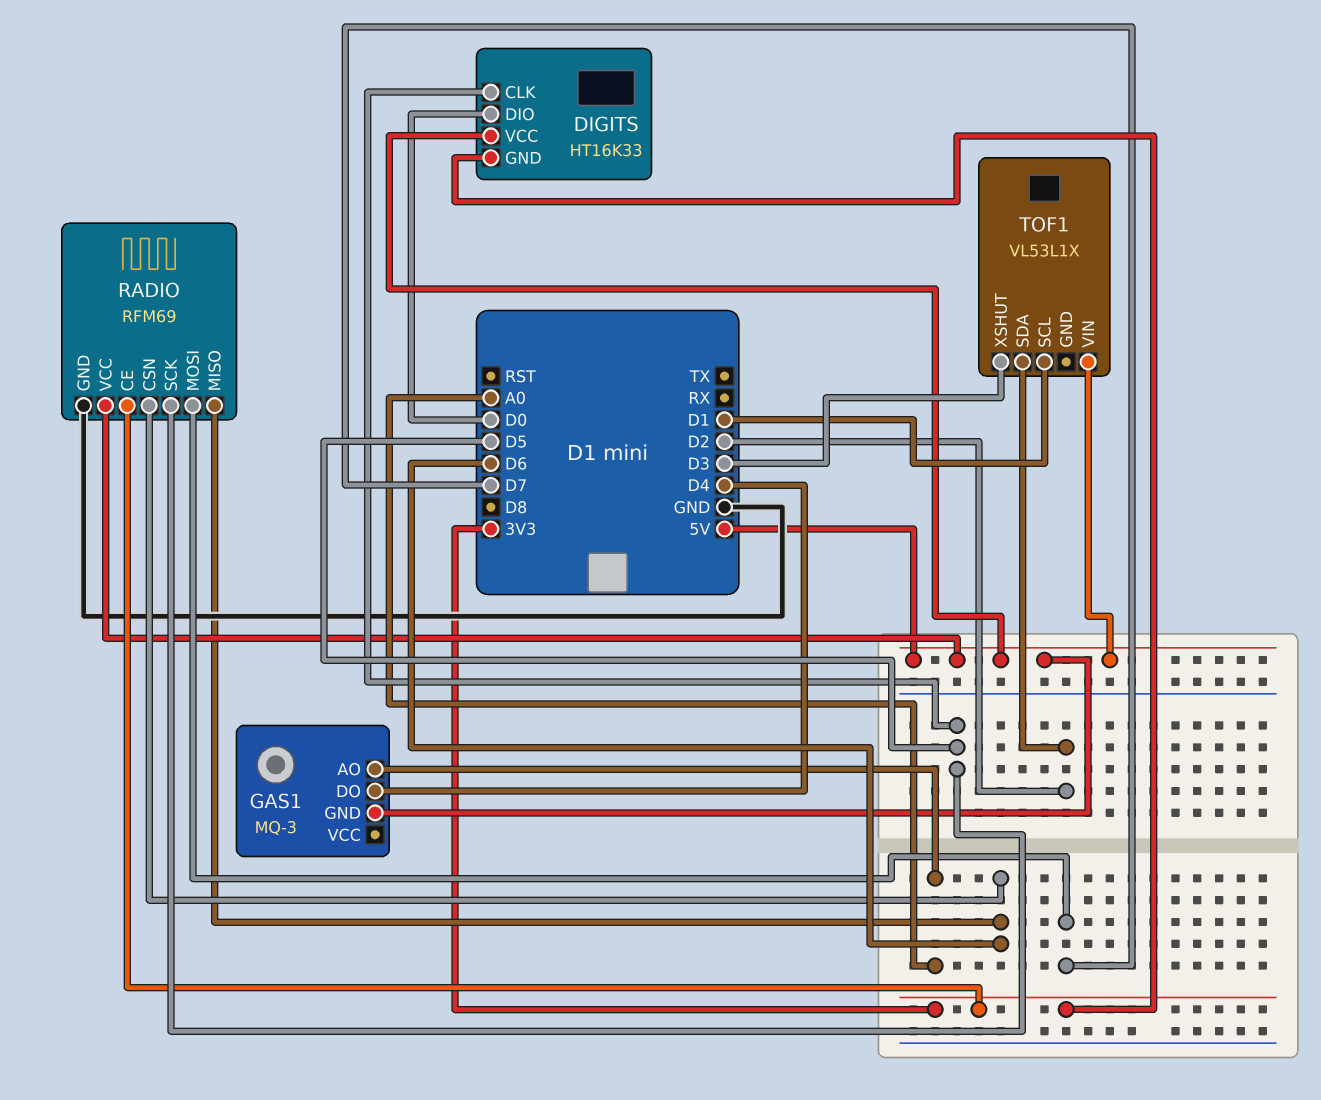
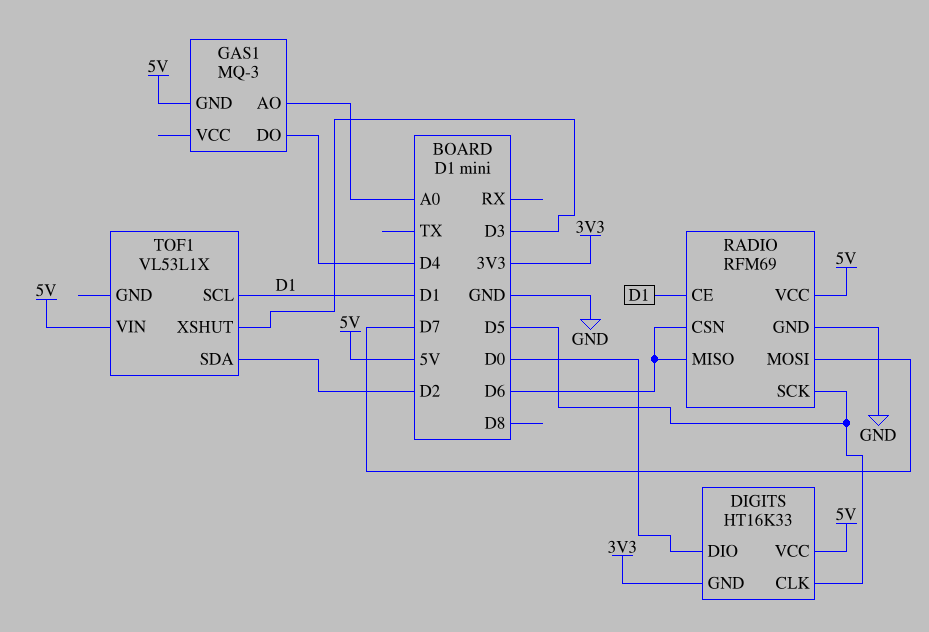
RADIO pin CE: 3V3 -> D1

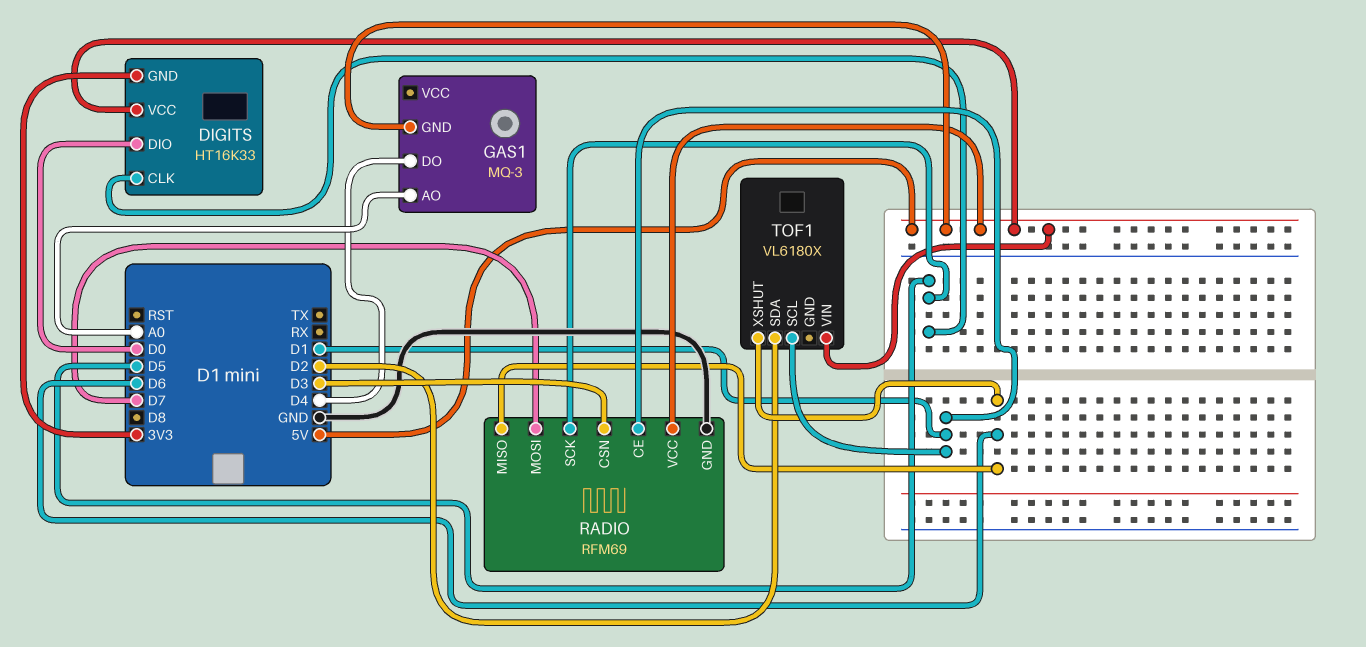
RADIO pin CSN: D6 -> D3
TOF1: VL53L1X -> VL6180X
TOF1 pin XSHUT: D3 -> D6

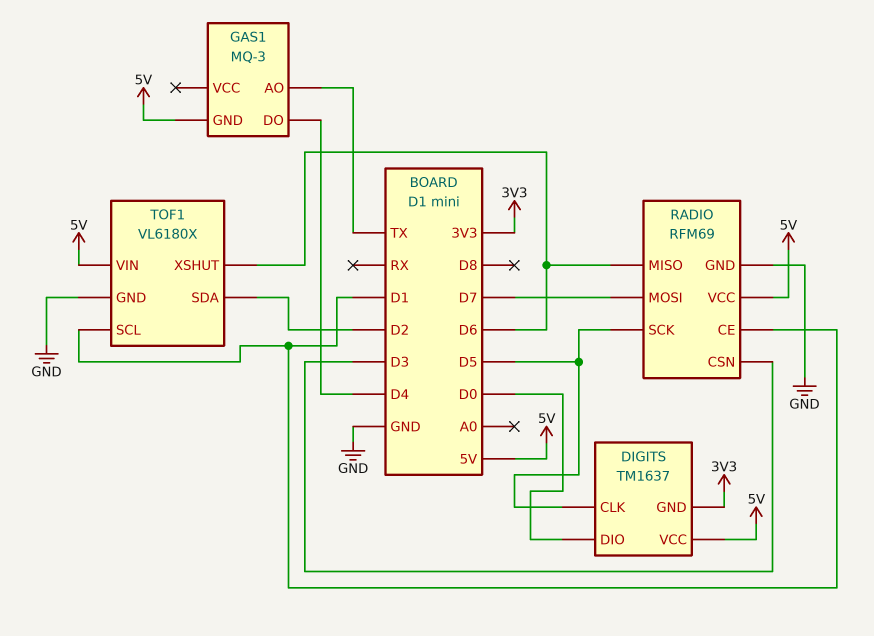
DIGITS: HT16K33 -> TM1637
GAS1 pin AO: A0 -> TX
TOF1 pin GND: none -> GND

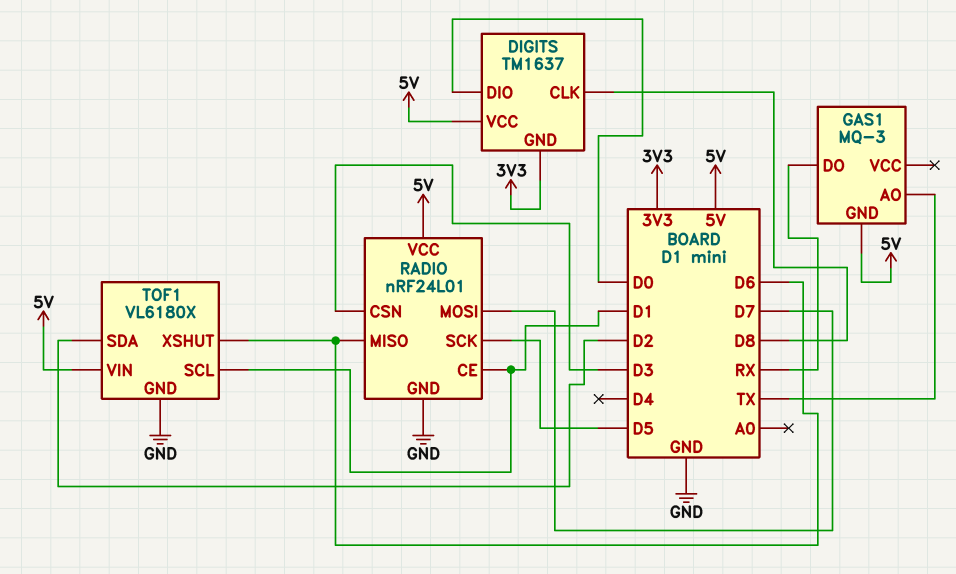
DIGITS pin CLK: D5 -> D8
GAS1 pin DO: D4 -> RX
RADIO: RFM69 -> nRF24L01

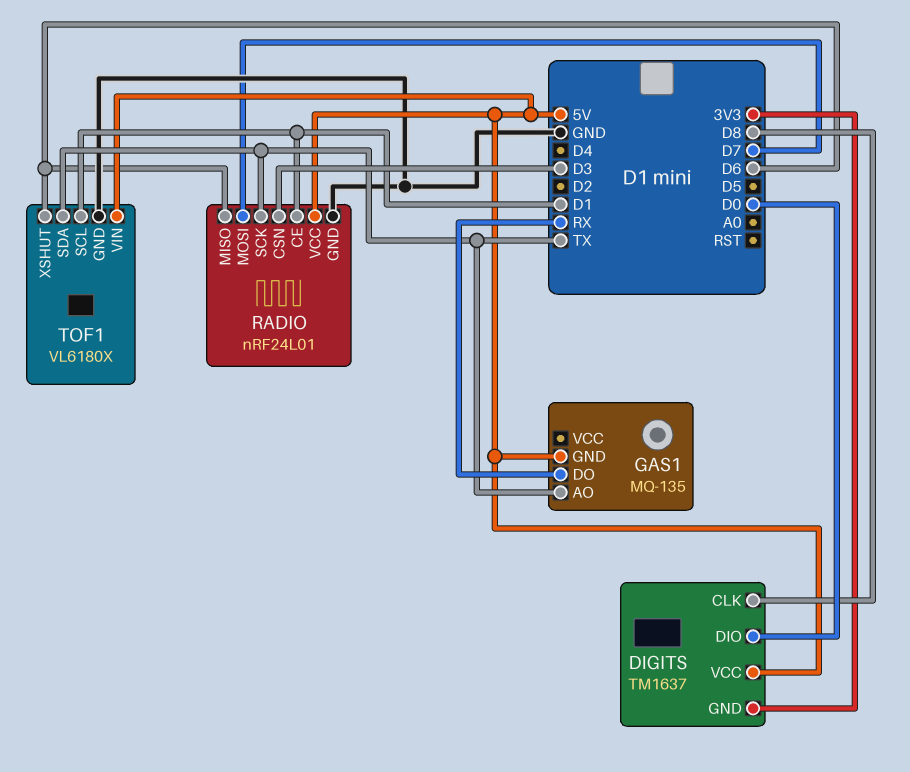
GAS1: MQ-3 -> MQ-135
RADIO pin SCK: D5 -> TX
TOF1 pin SDA: D2 -> TX

